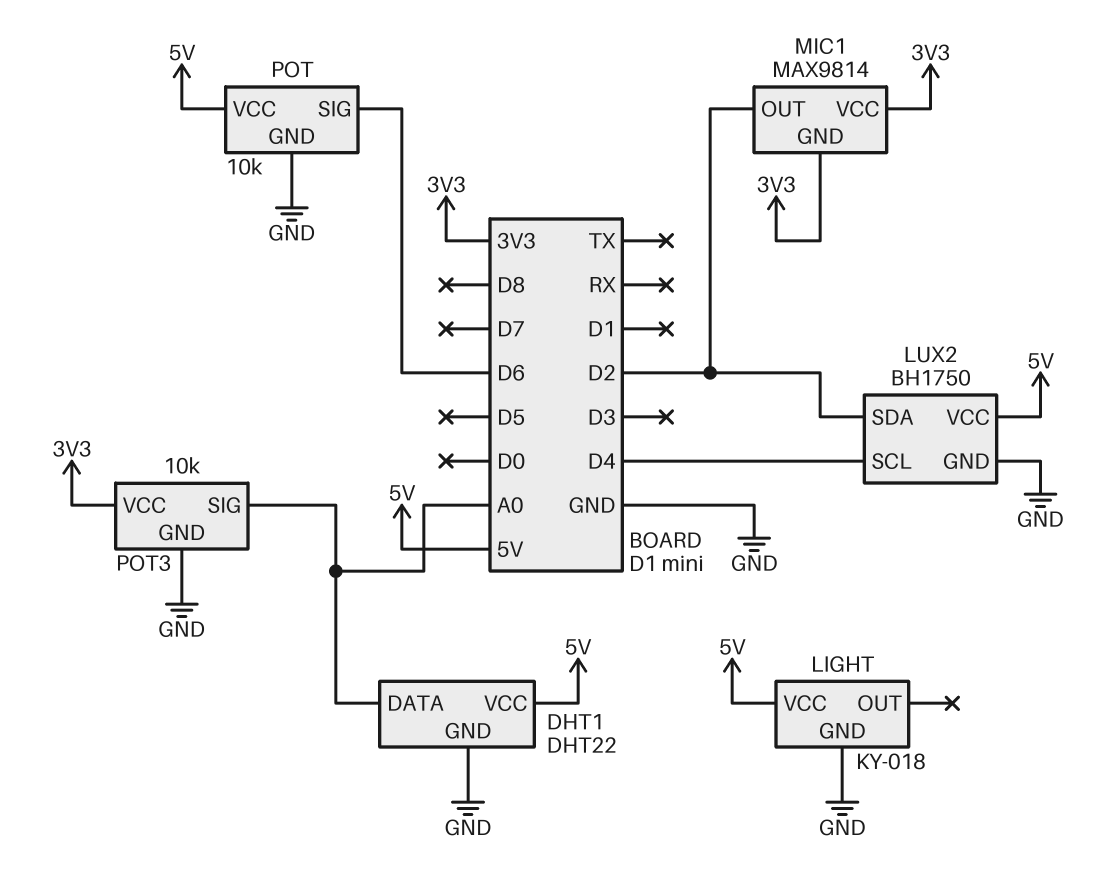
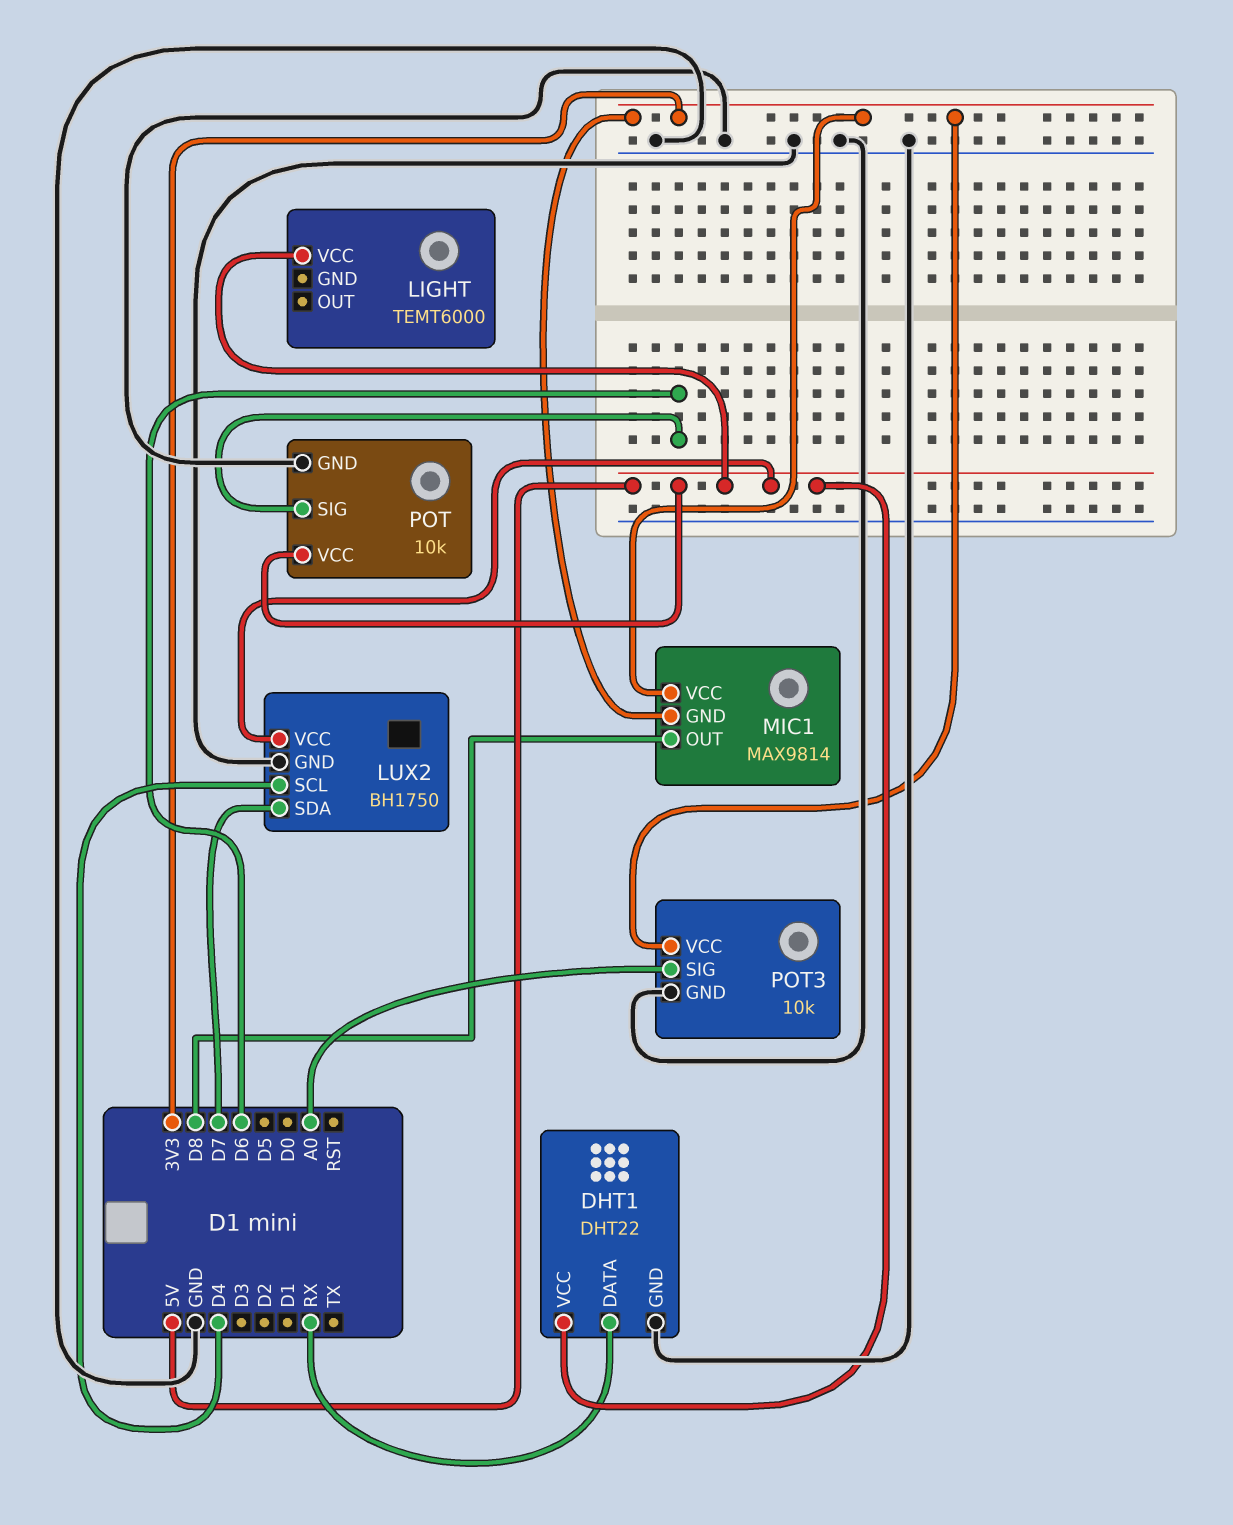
DHT1 pin DATA: A0 -> RX
LIGHT: KY-018 -> TEMT6000
LIGHT pin GND: GND -> none
LUX2 pin SDA: D2 -> D7
MIC1 pin OUT: D2 -> D8

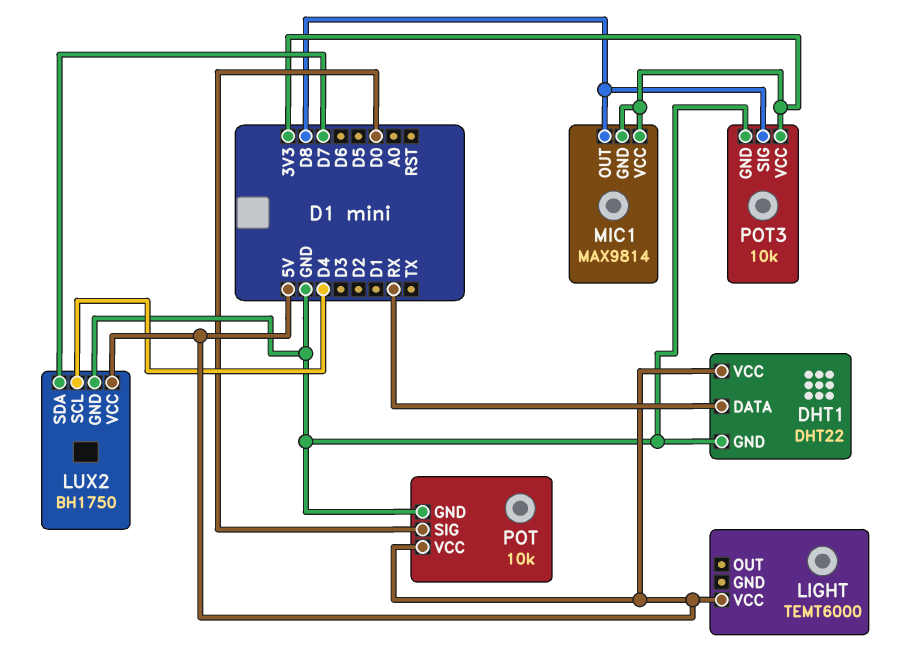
POT pin SIG: D6 -> D0
POT3 pin SIG: A0 -> D8

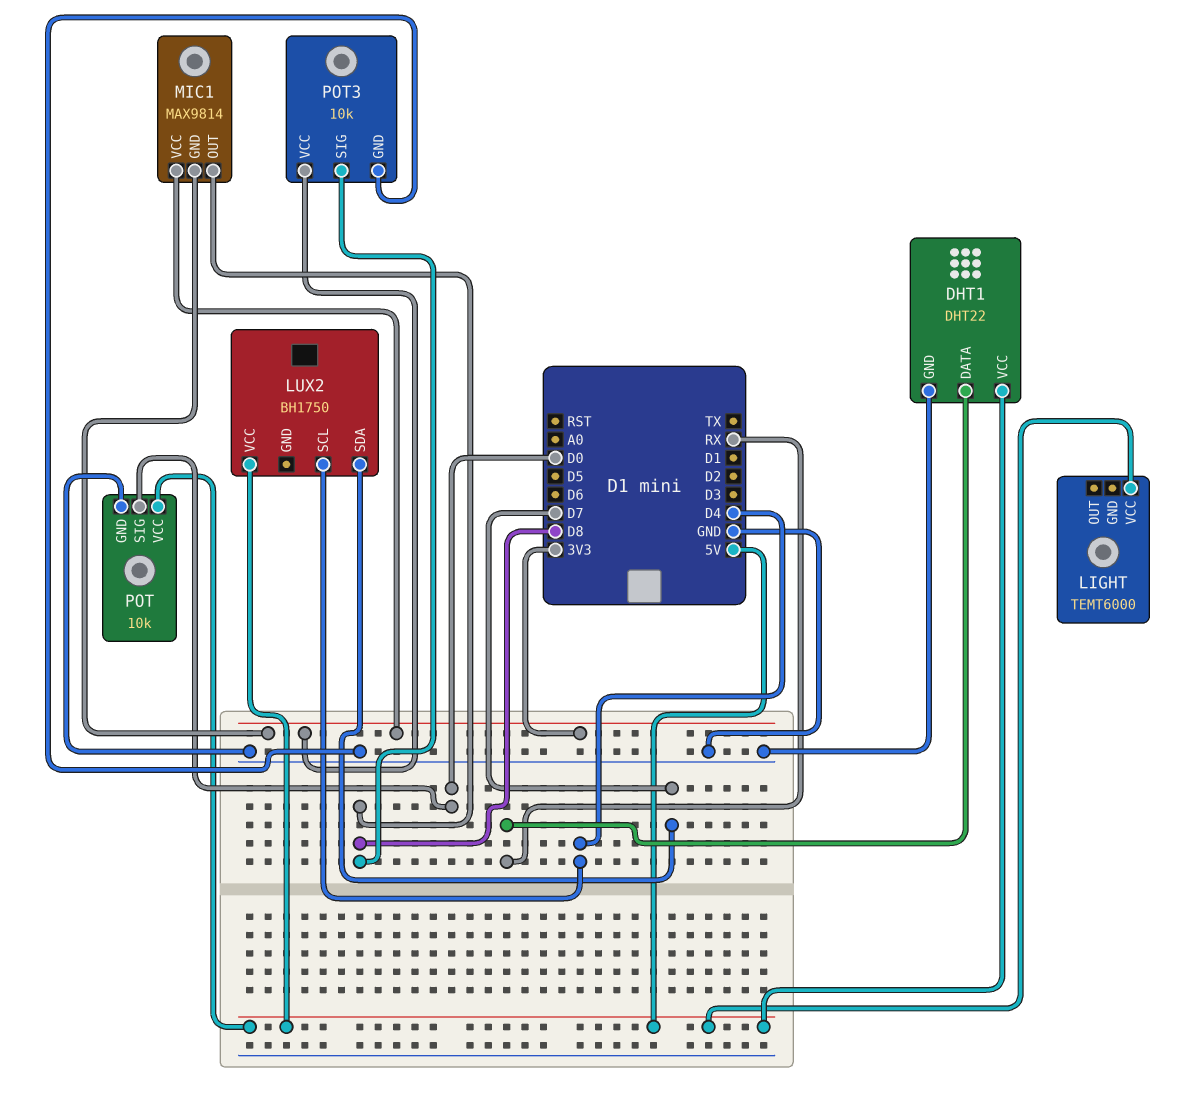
LUX2 pin GND: GND -> none

